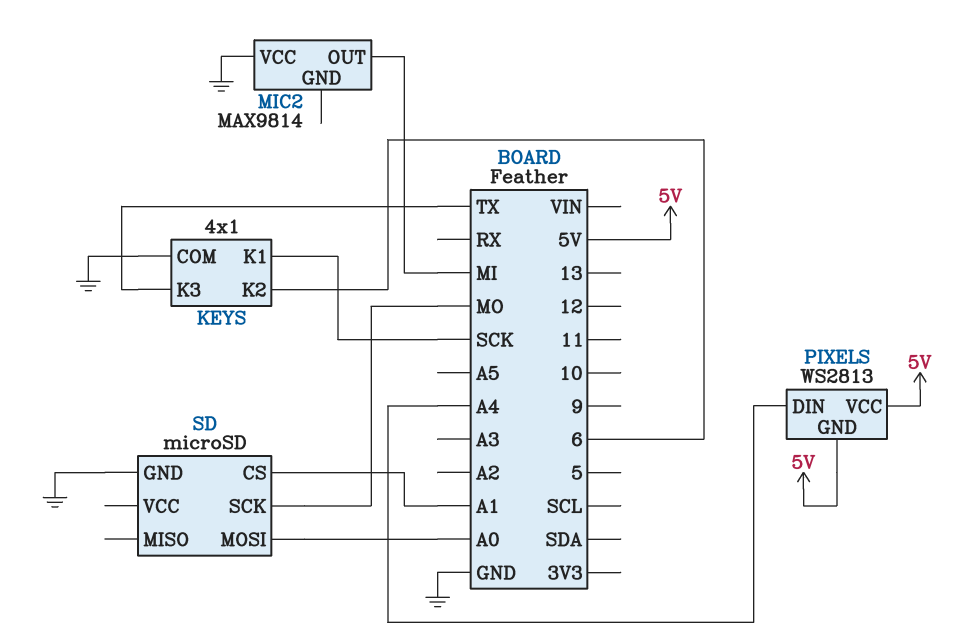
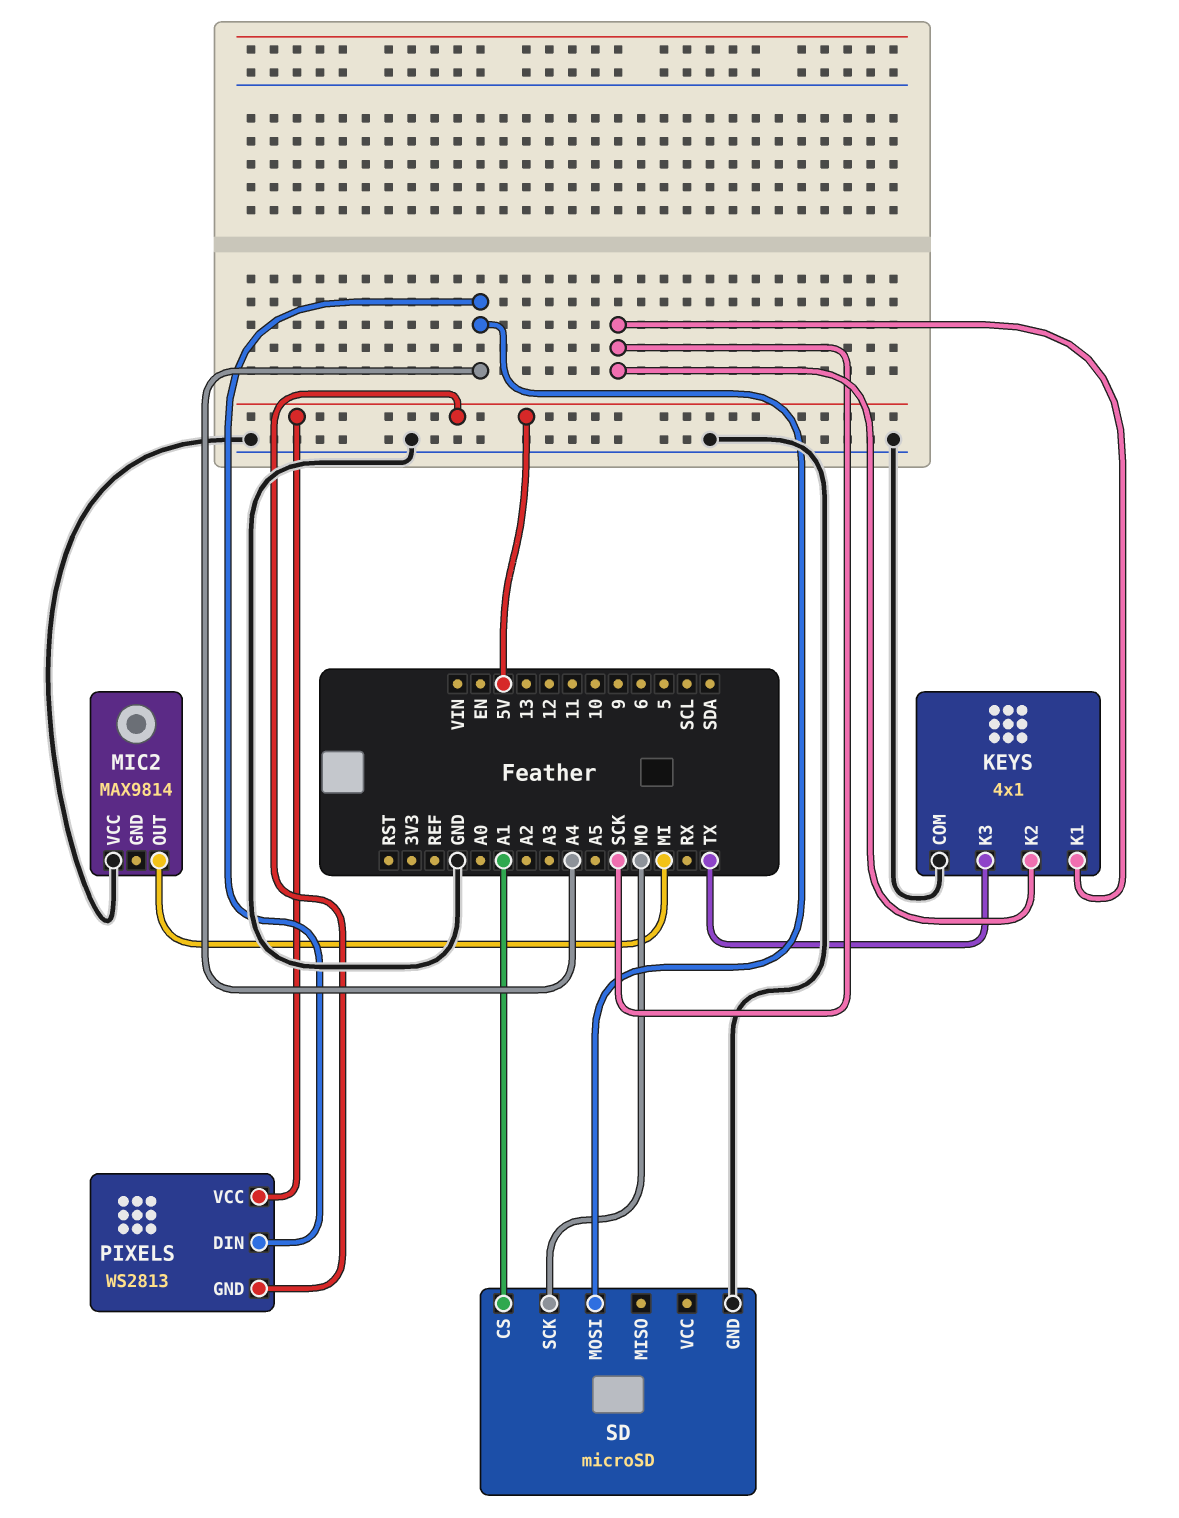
KEYS pin K2: 6 -> SCK
SD pin MOSI: A0 -> A4

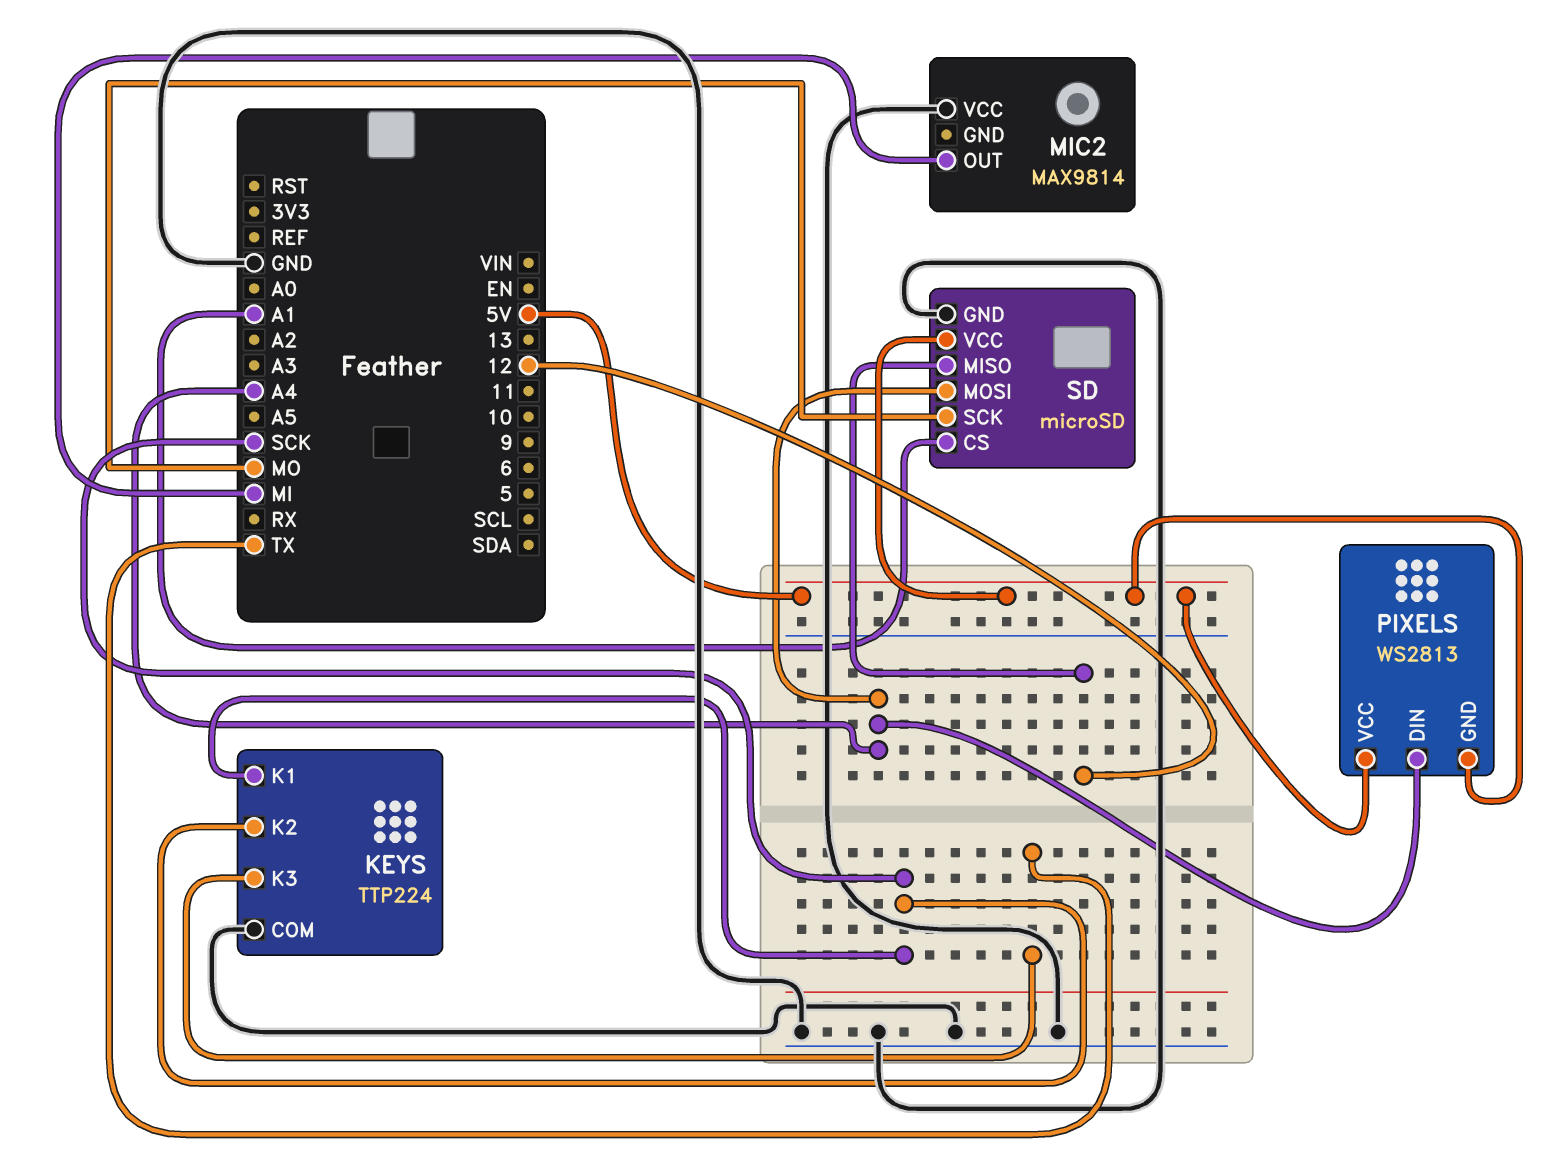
KEYS: 4x1 -> TTP224
SD pin MISO: none -> 12
SD pin VCC: none -> 5V

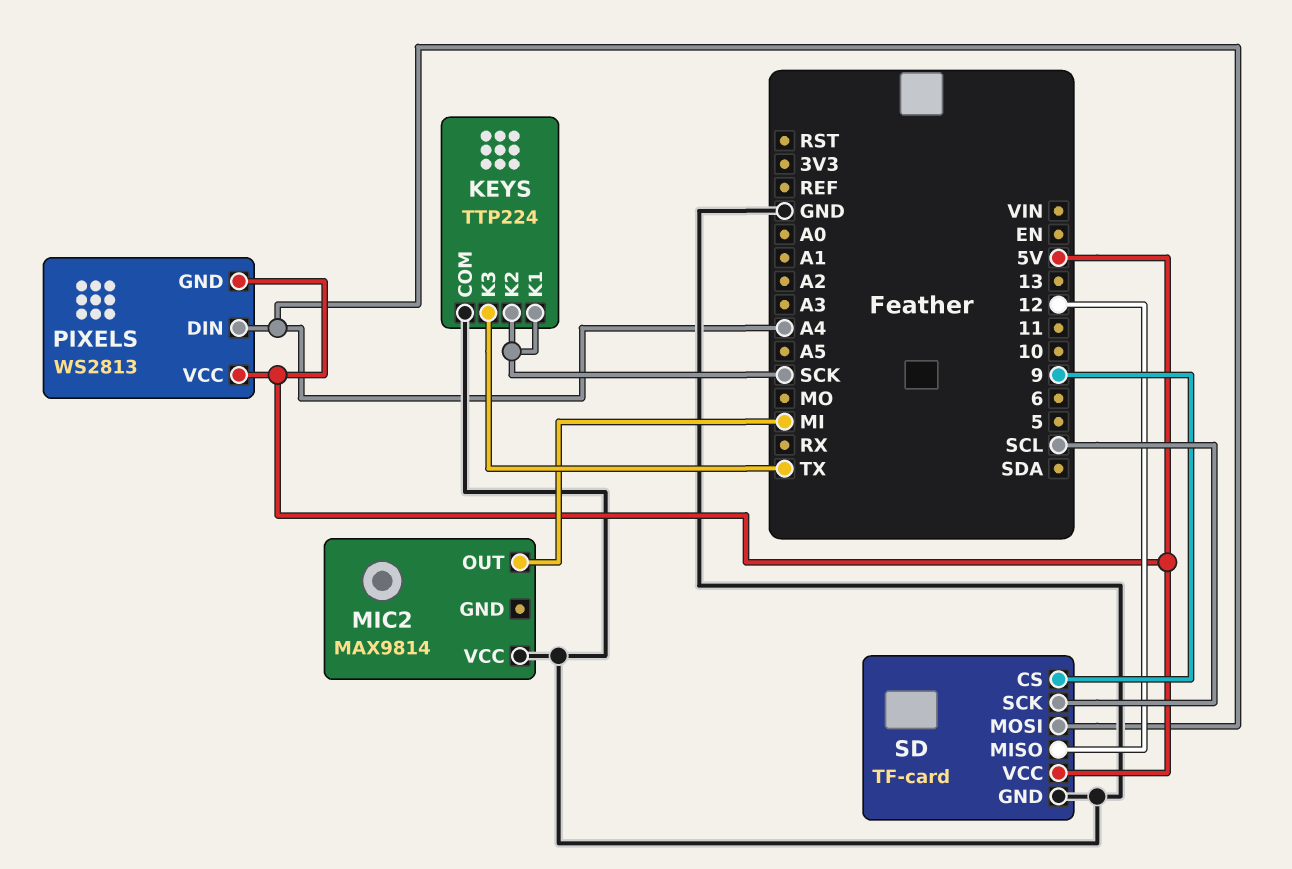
SD: microSD -> TF-card
SD pin CS: A1 -> 9
SD pin SCK: MO -> SCL

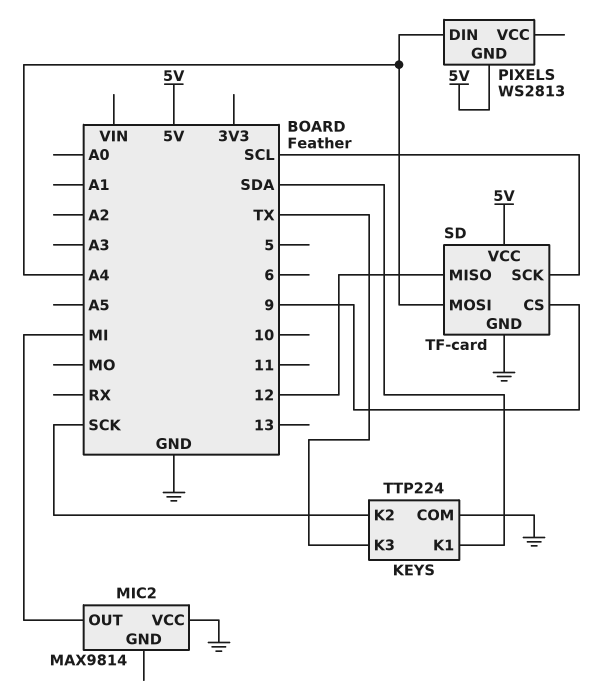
KEYS pin K1: SCK -> SDA
PIXELS pin VCC: 5V -> none

